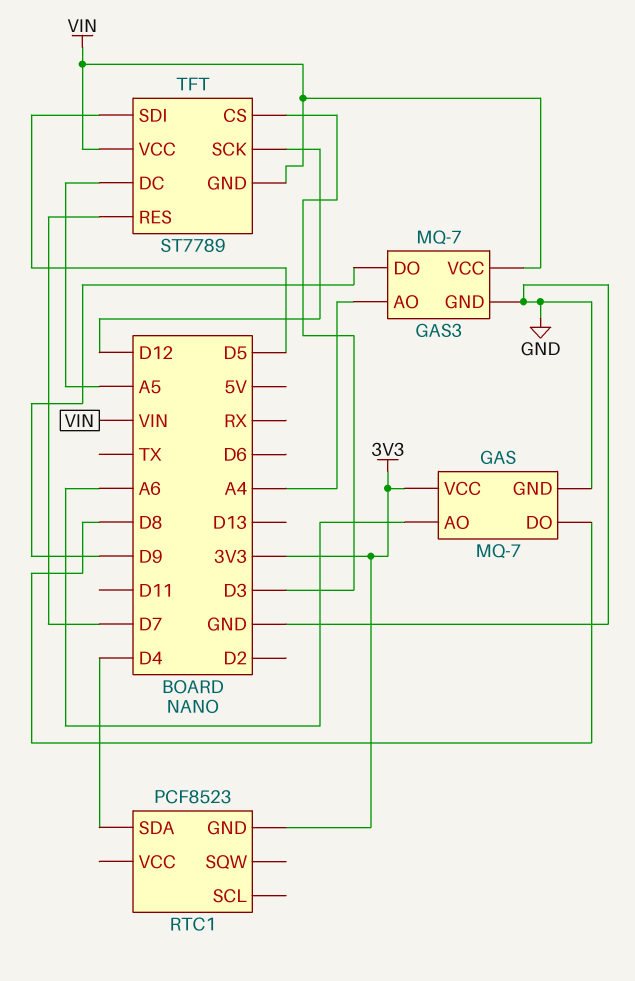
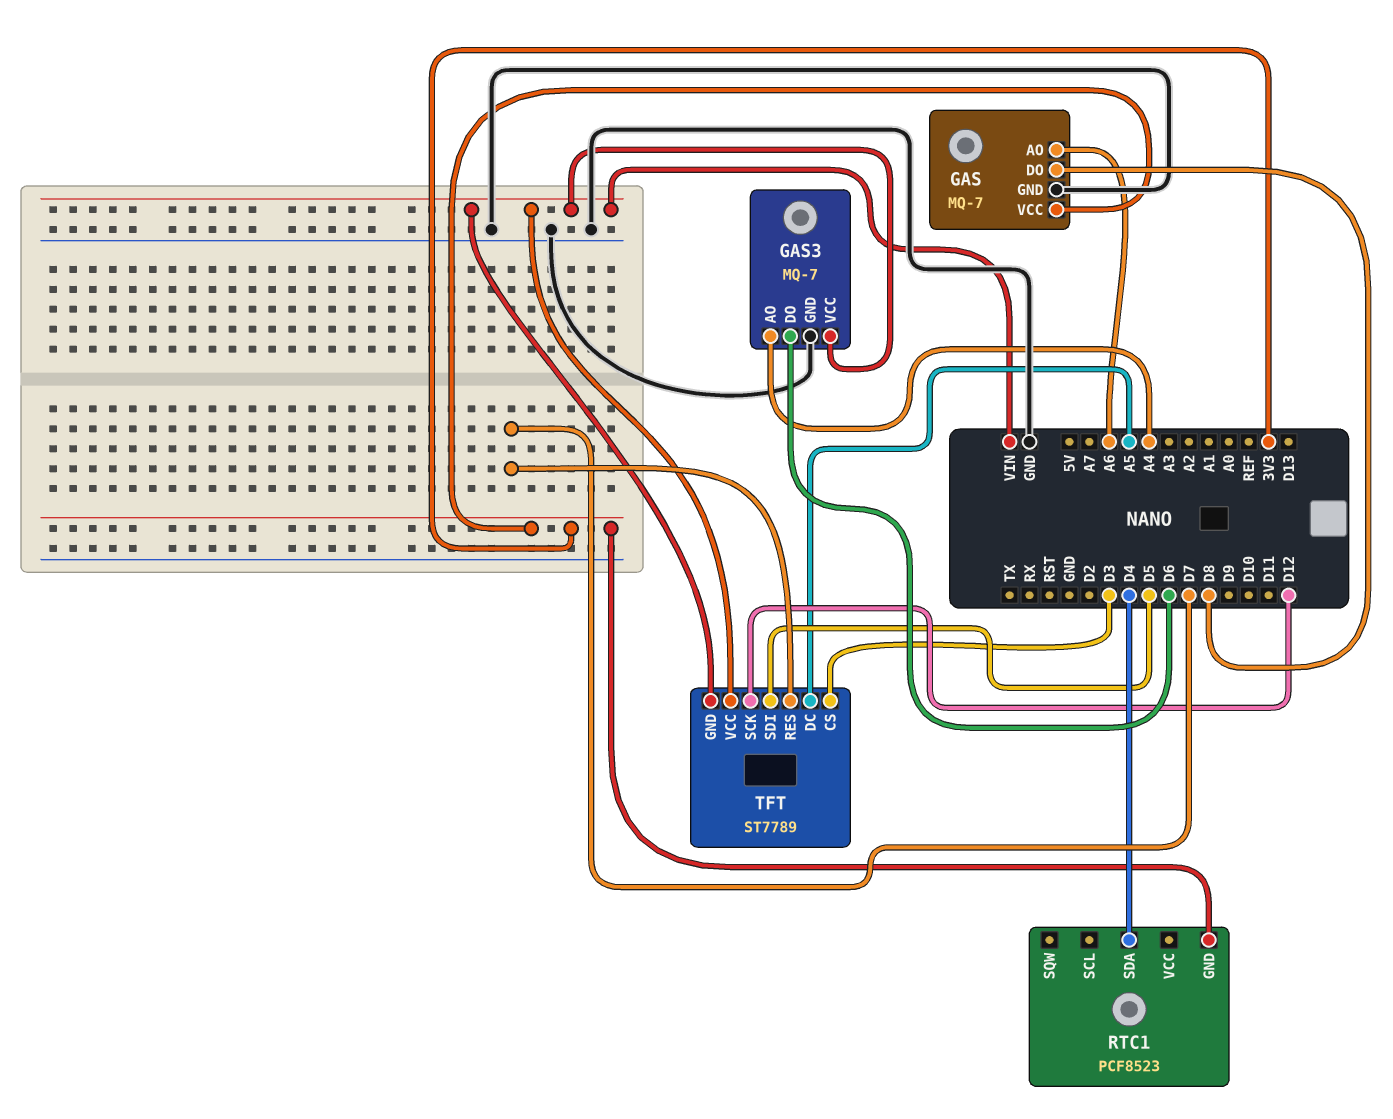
GAS3 pin DO: D9 -> D6

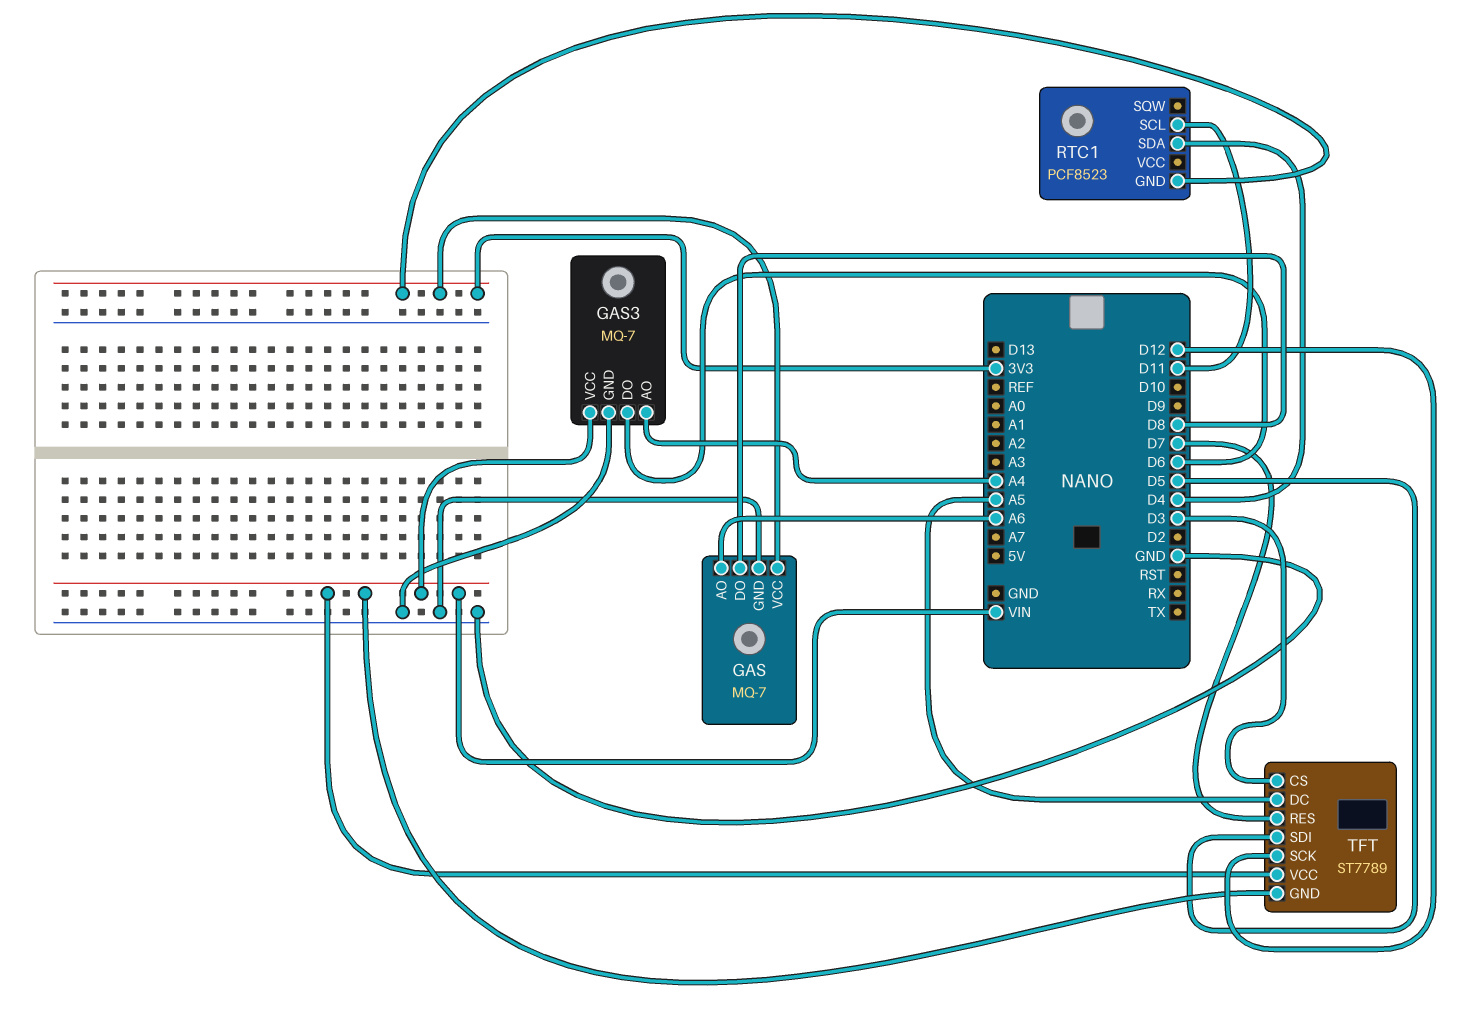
RTC1 pin SCL: none -> D11

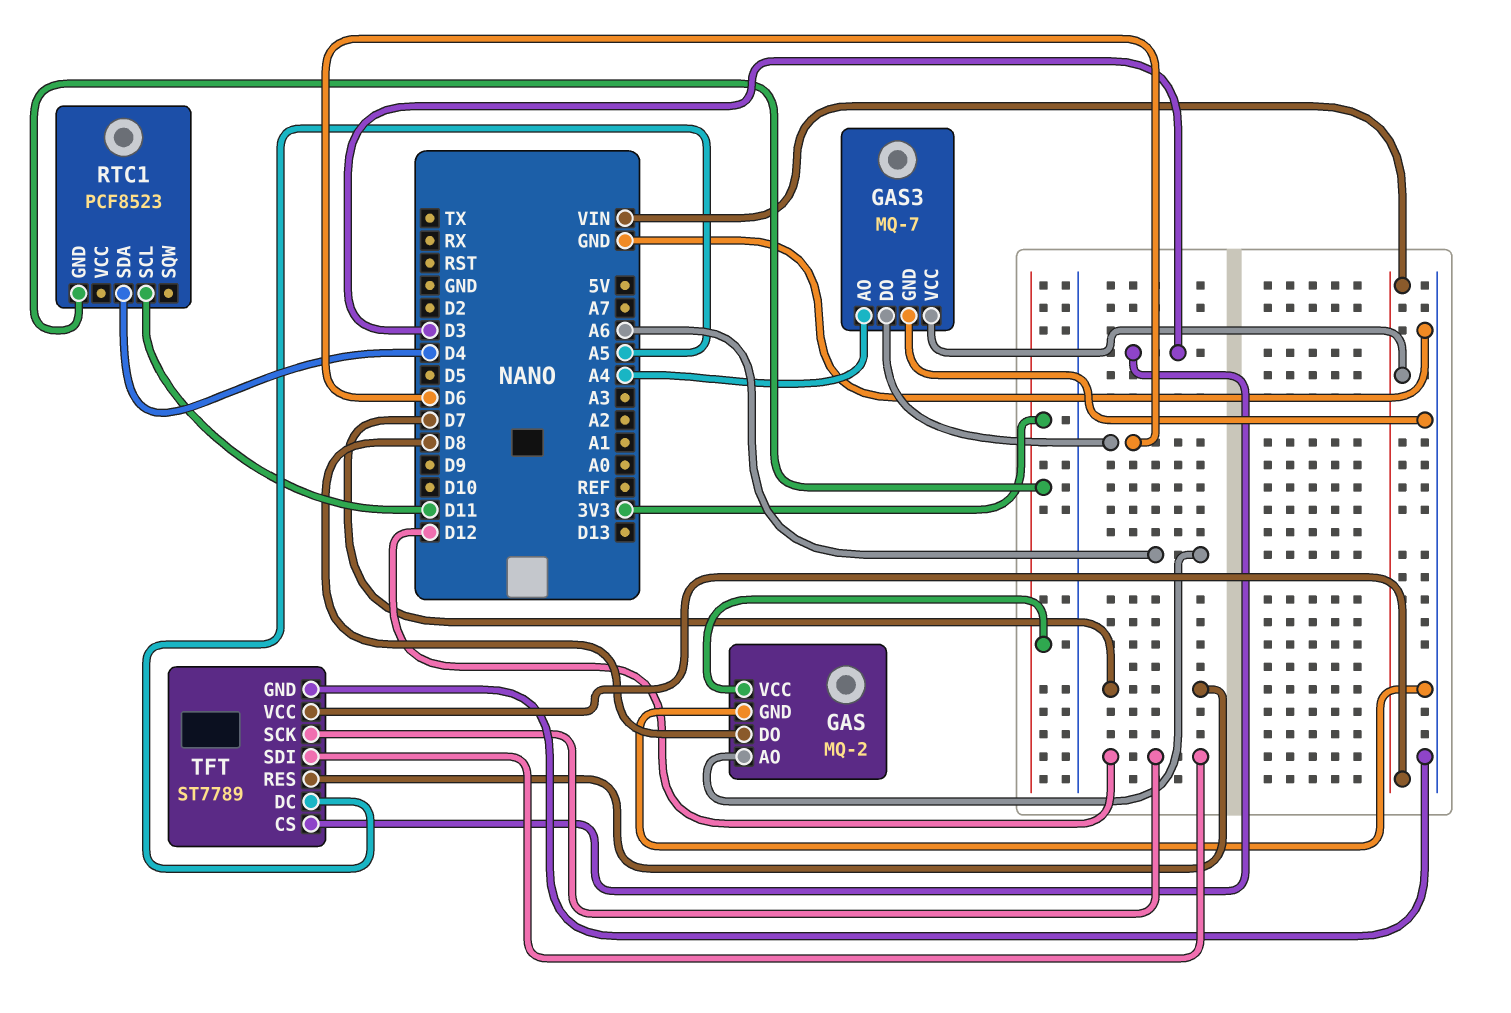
GAS: MQ-7 -> MQ-2
TFT pin GND: VIN -> GND
TFT pin SDI: D5 -> D12

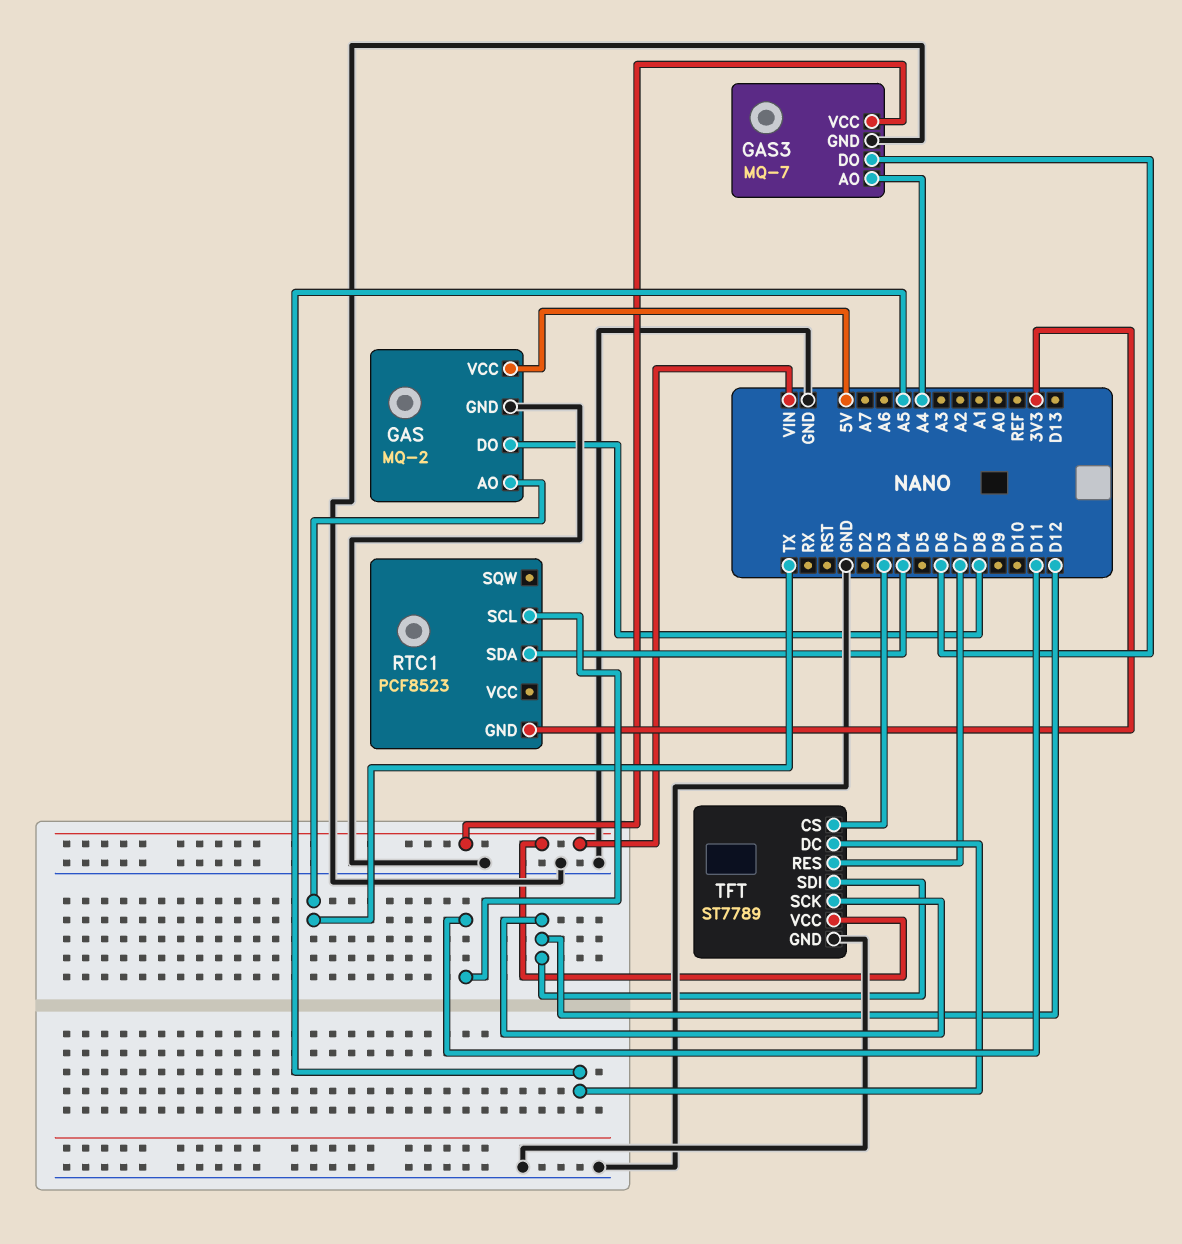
GAS pin AO: A6 -> TX
GAS pin VCC: 3V3 -> 5V

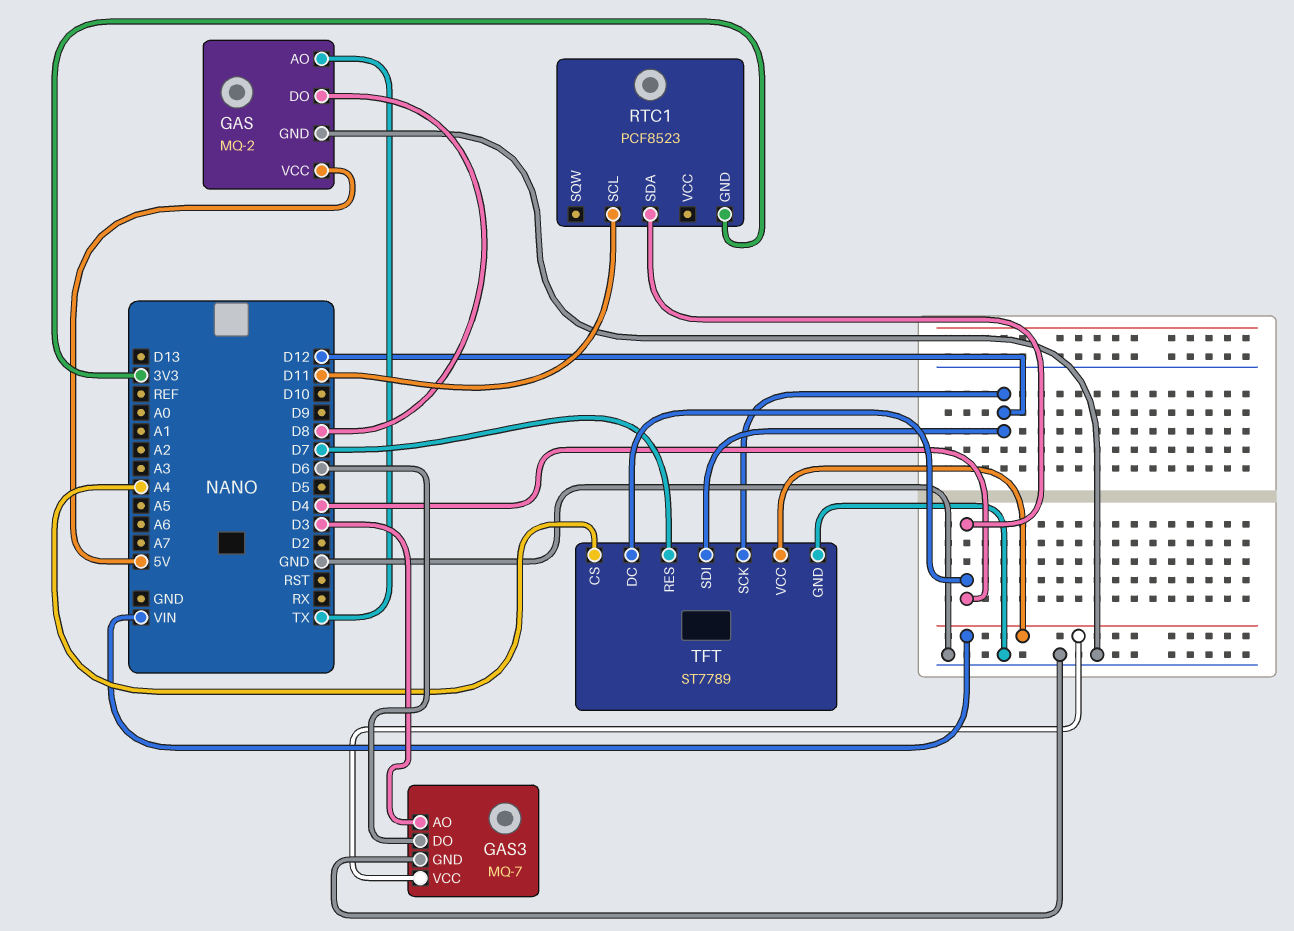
GAS3 pin AO: A4 -> D3
TFT pin CS: D3 -> A4
TFT pin DC: A5 -> D4

